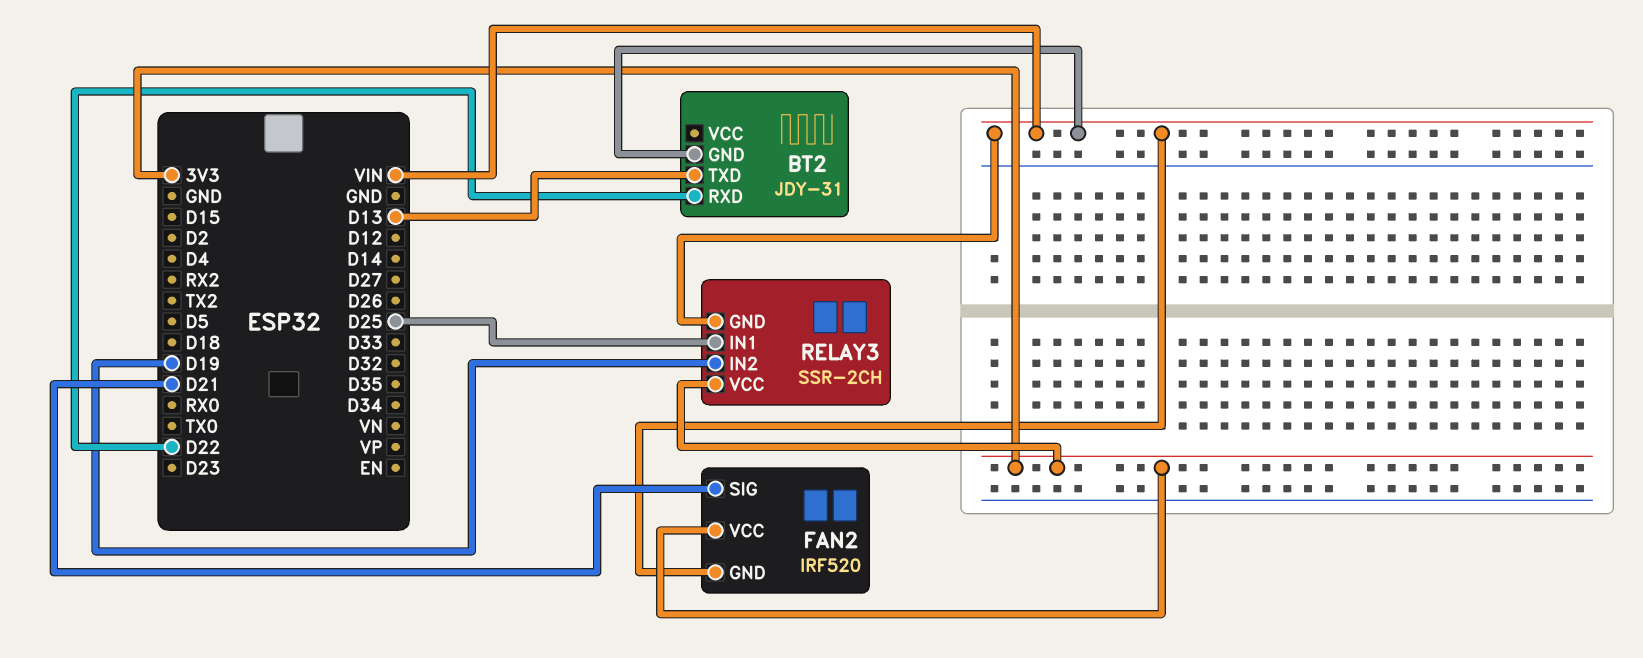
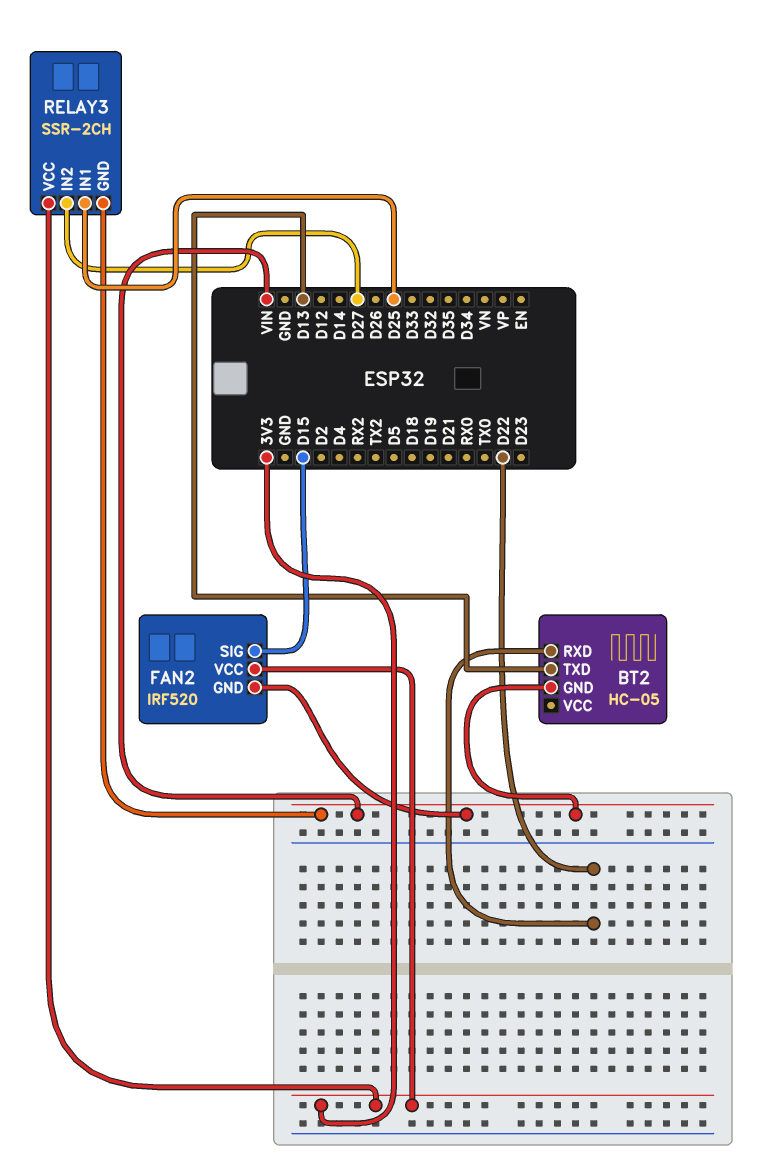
BT2: JDY-31 -> HC-05
FAN2 pin SIG: D21 -> D15
RELAY3 pin IN2: D19 -> D27

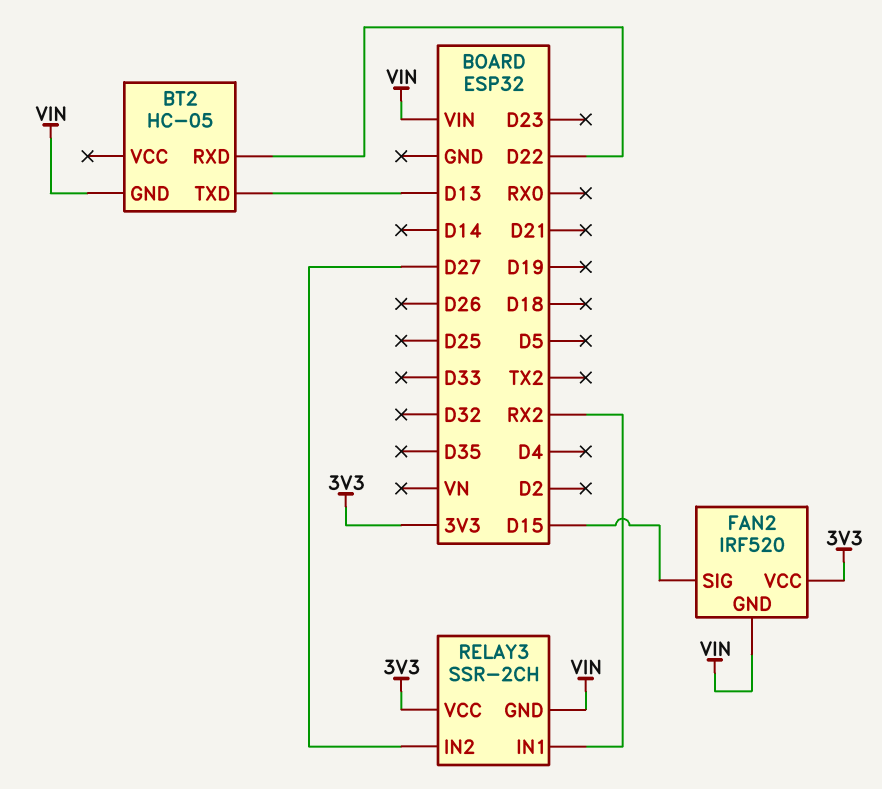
RELAY3 pin IN1: D25 -> RX2

